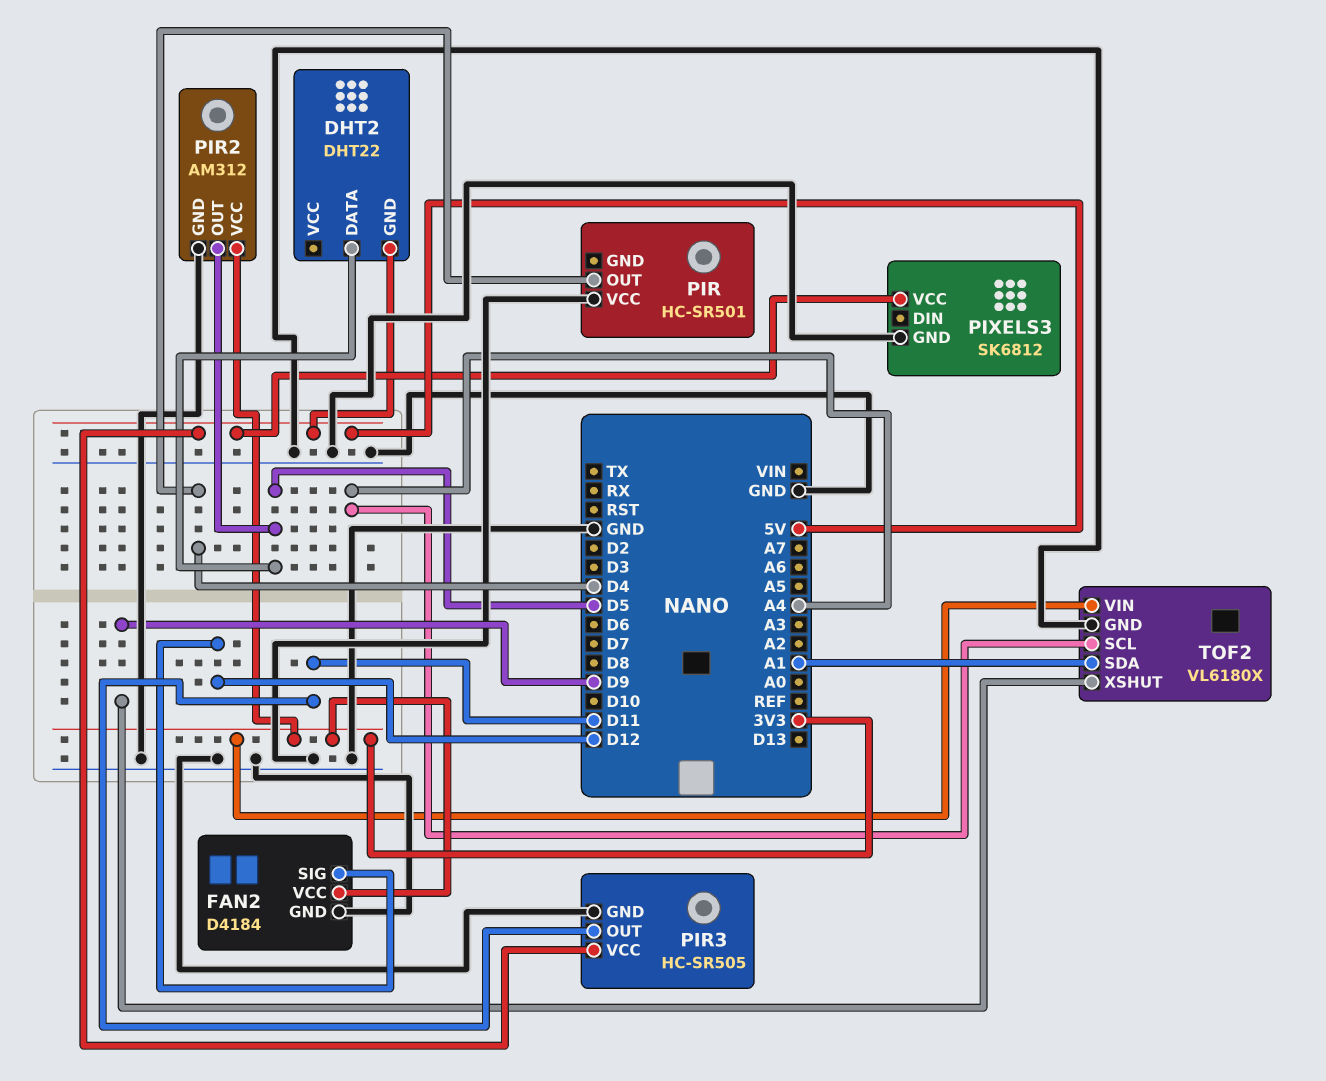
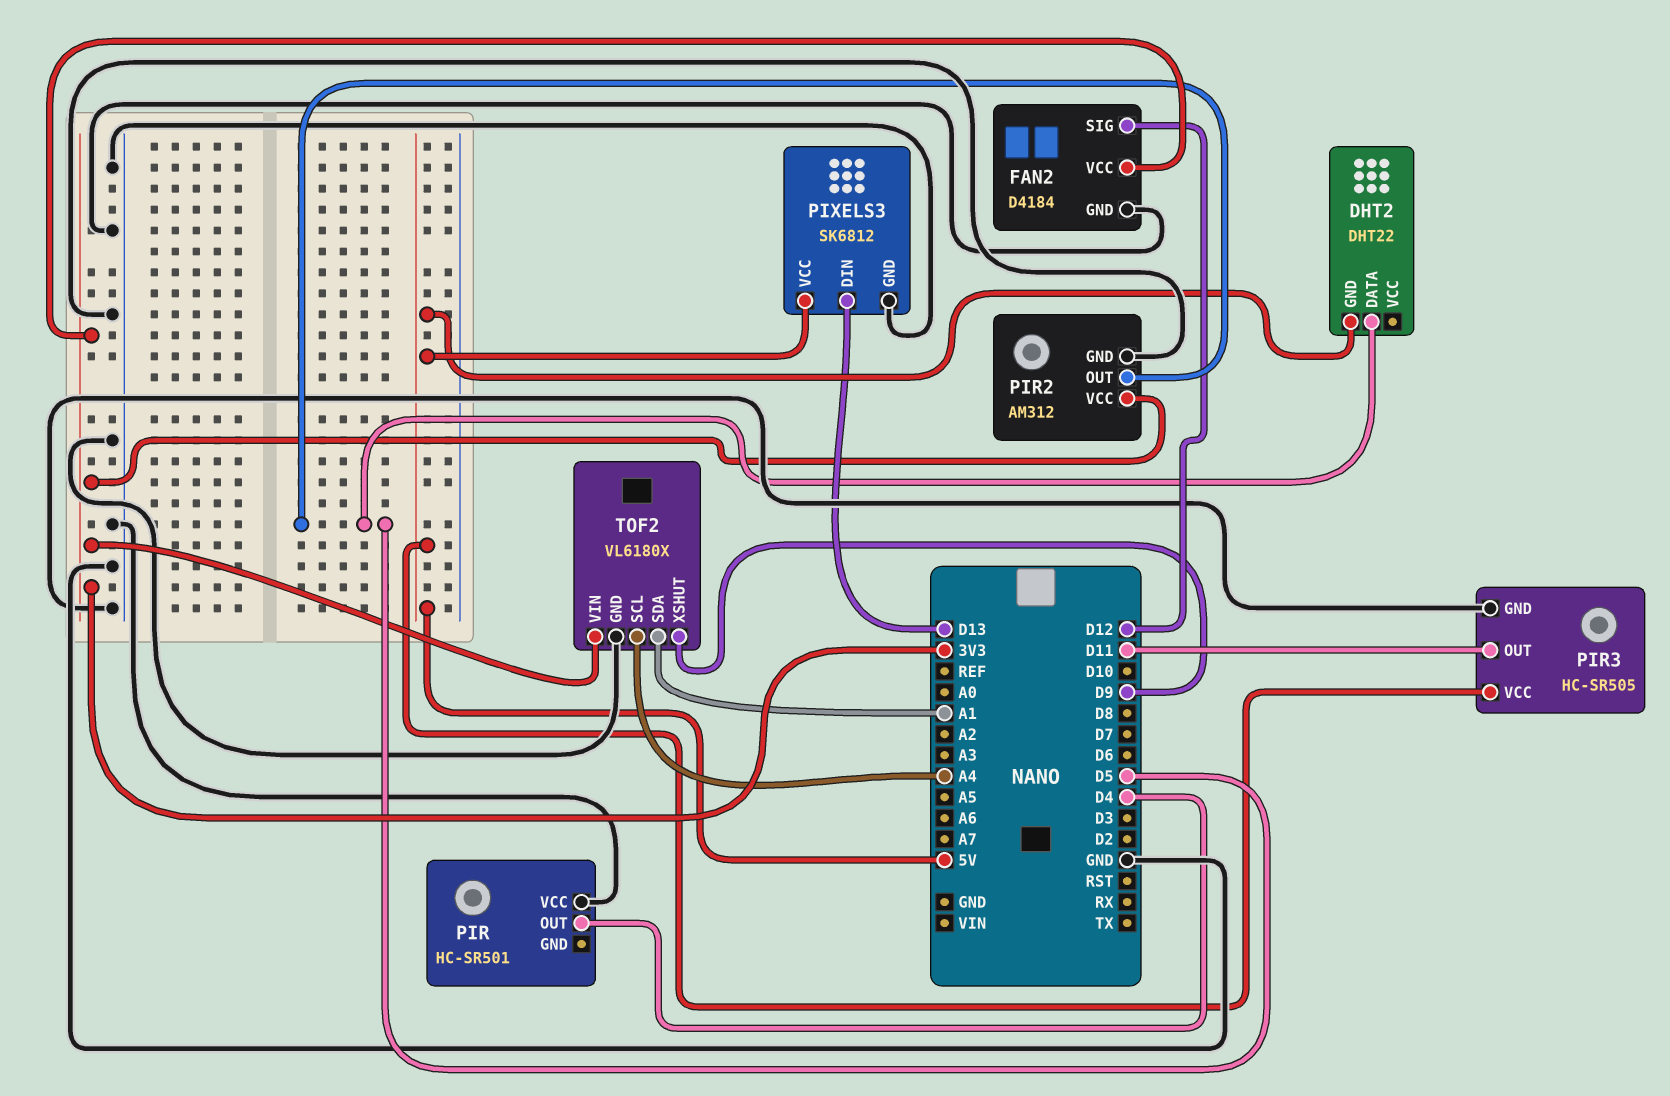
PIXELS3 pin DIN: none -> D13

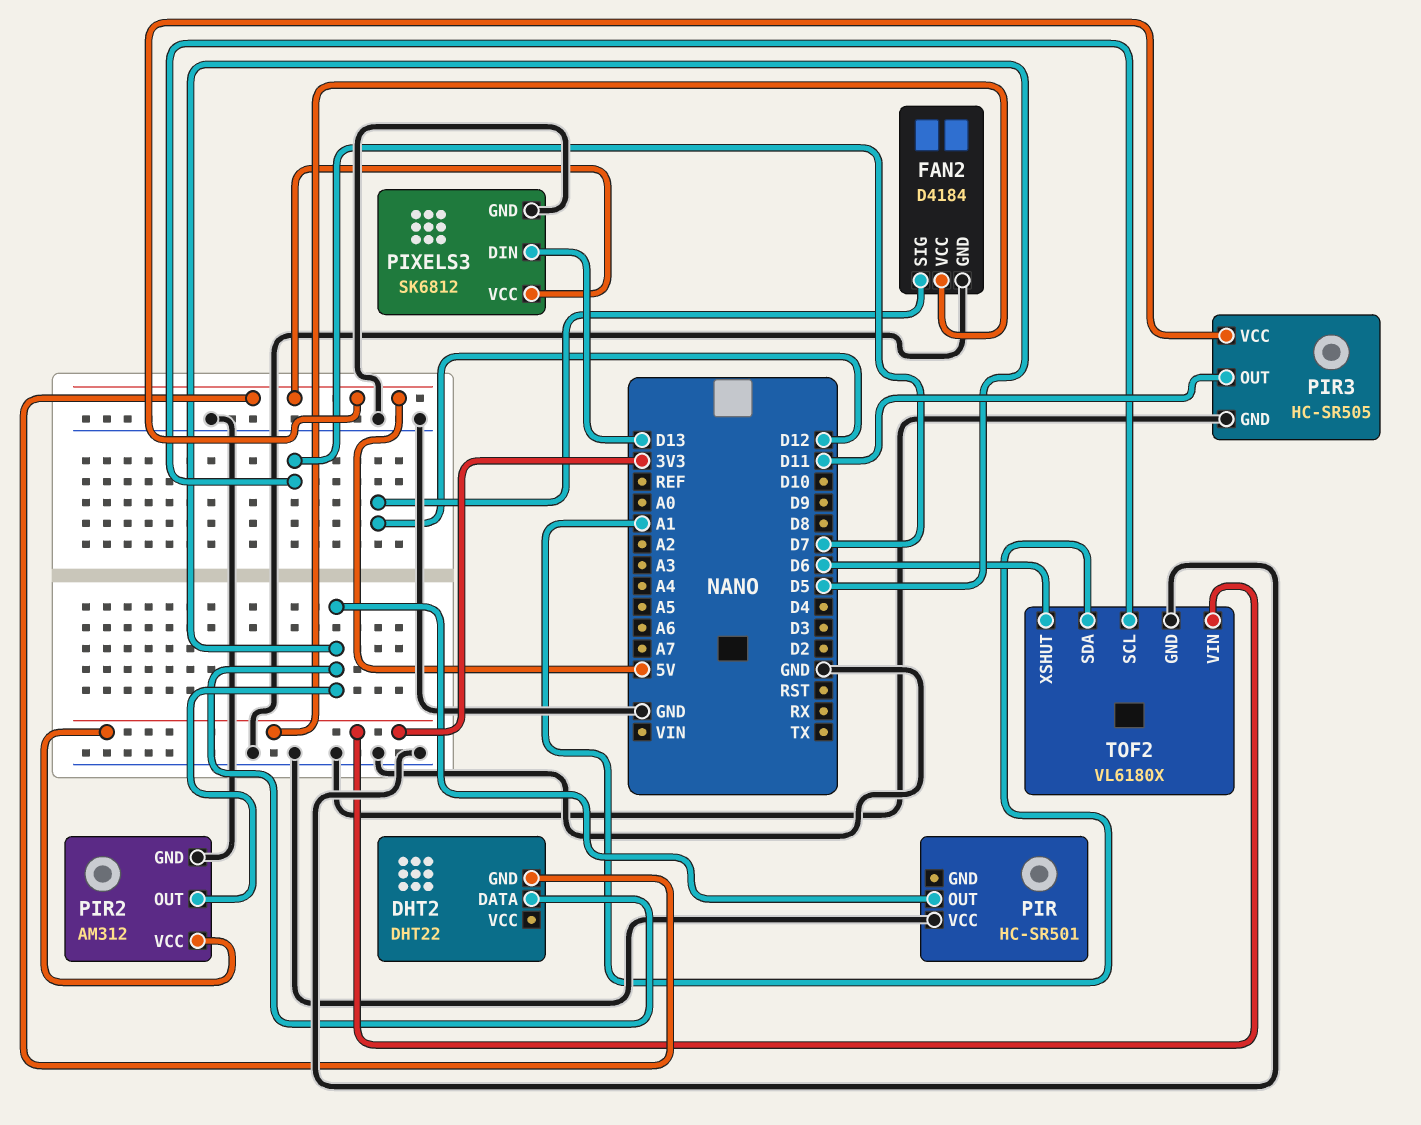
PIR pin OUT: D4 -> D5
TOF2 pin SCL: A4 -> D7
TOF2 pin XSHUT: D9 -> D6

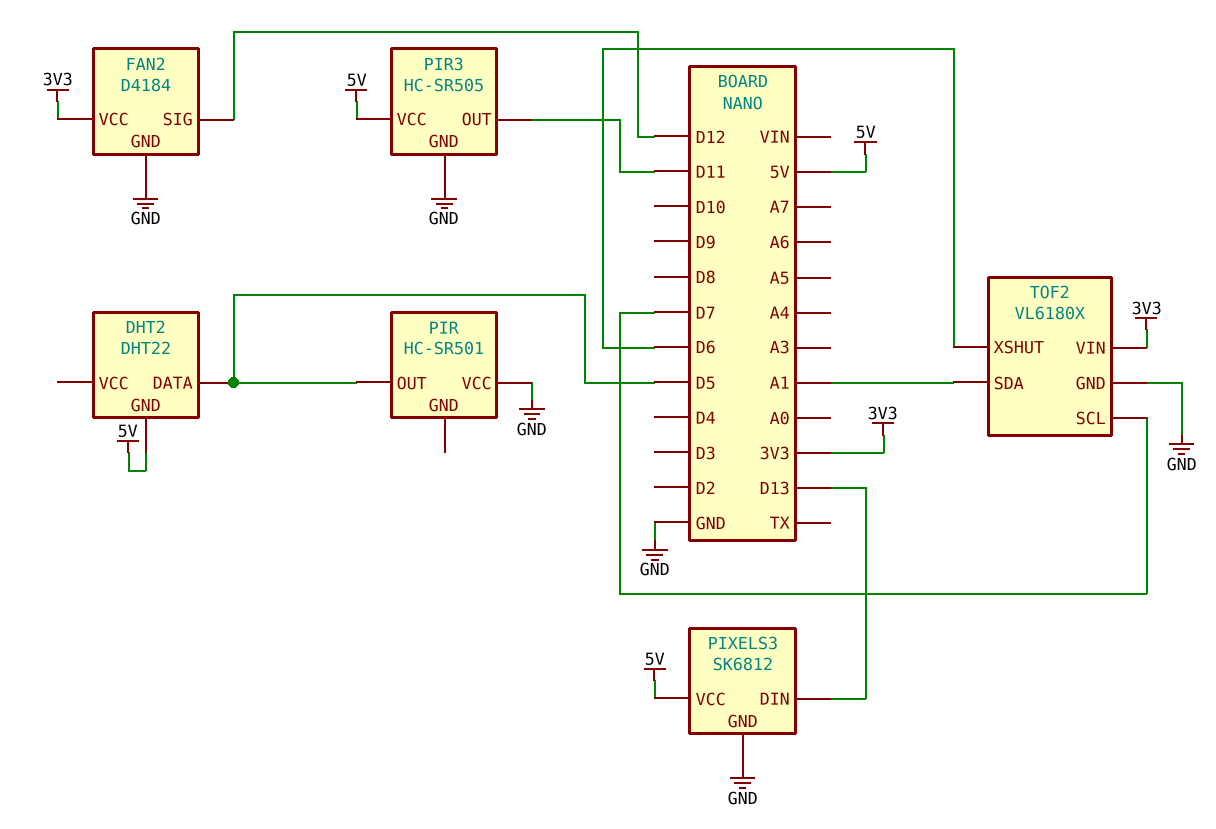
PIR2: AM312 -> none
PIR2 pin GND: GND -> none
PIR2 pin OUT: D5 -> none
PIR2 pin VCC: 3V3 -> none

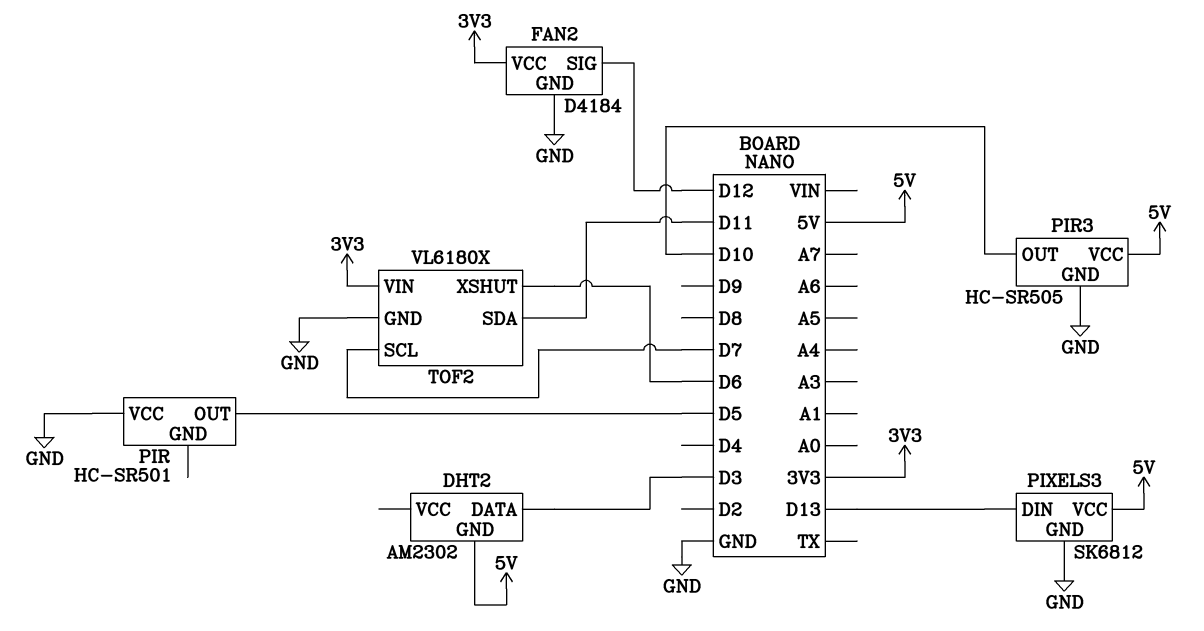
DHT2: DHT22 -> AM2302
DHT2 pin DATA: D5 -> D3
PIR3 pin OUT: D11 -> D10
TOF2 pin SDA: A1 -> D11

